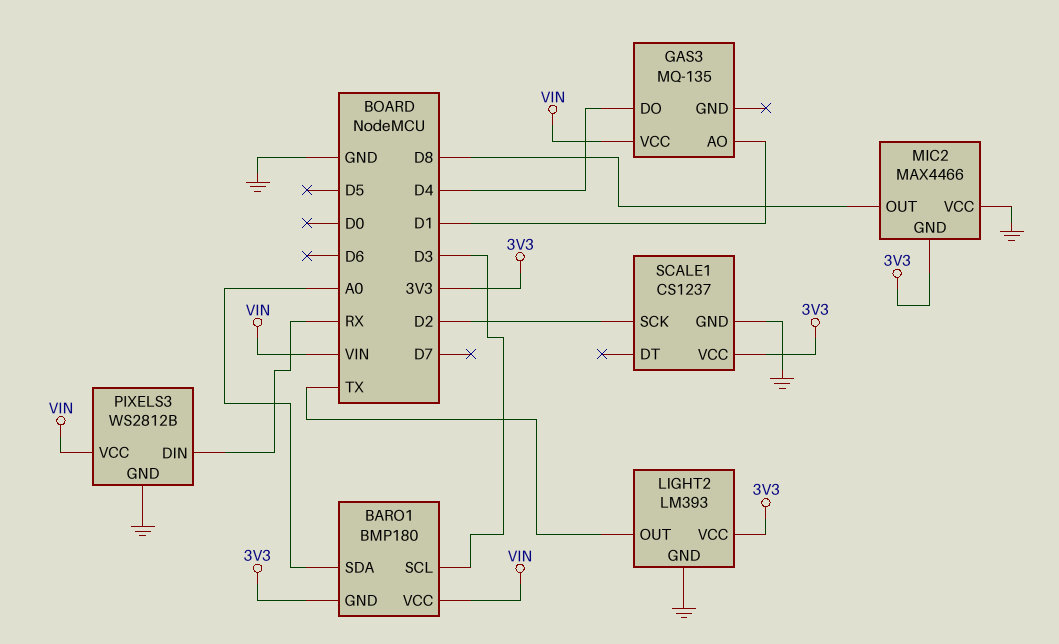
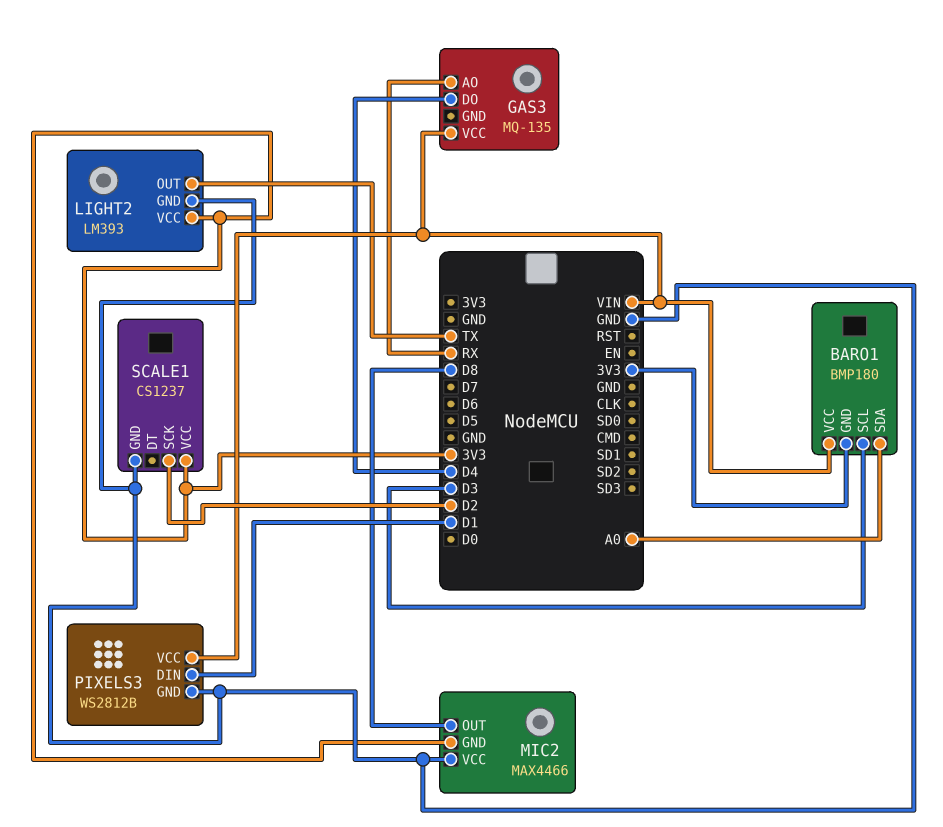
GAS3 pin AO: D1 -> RX
PIXELS3 pin DIN: RX -> D1

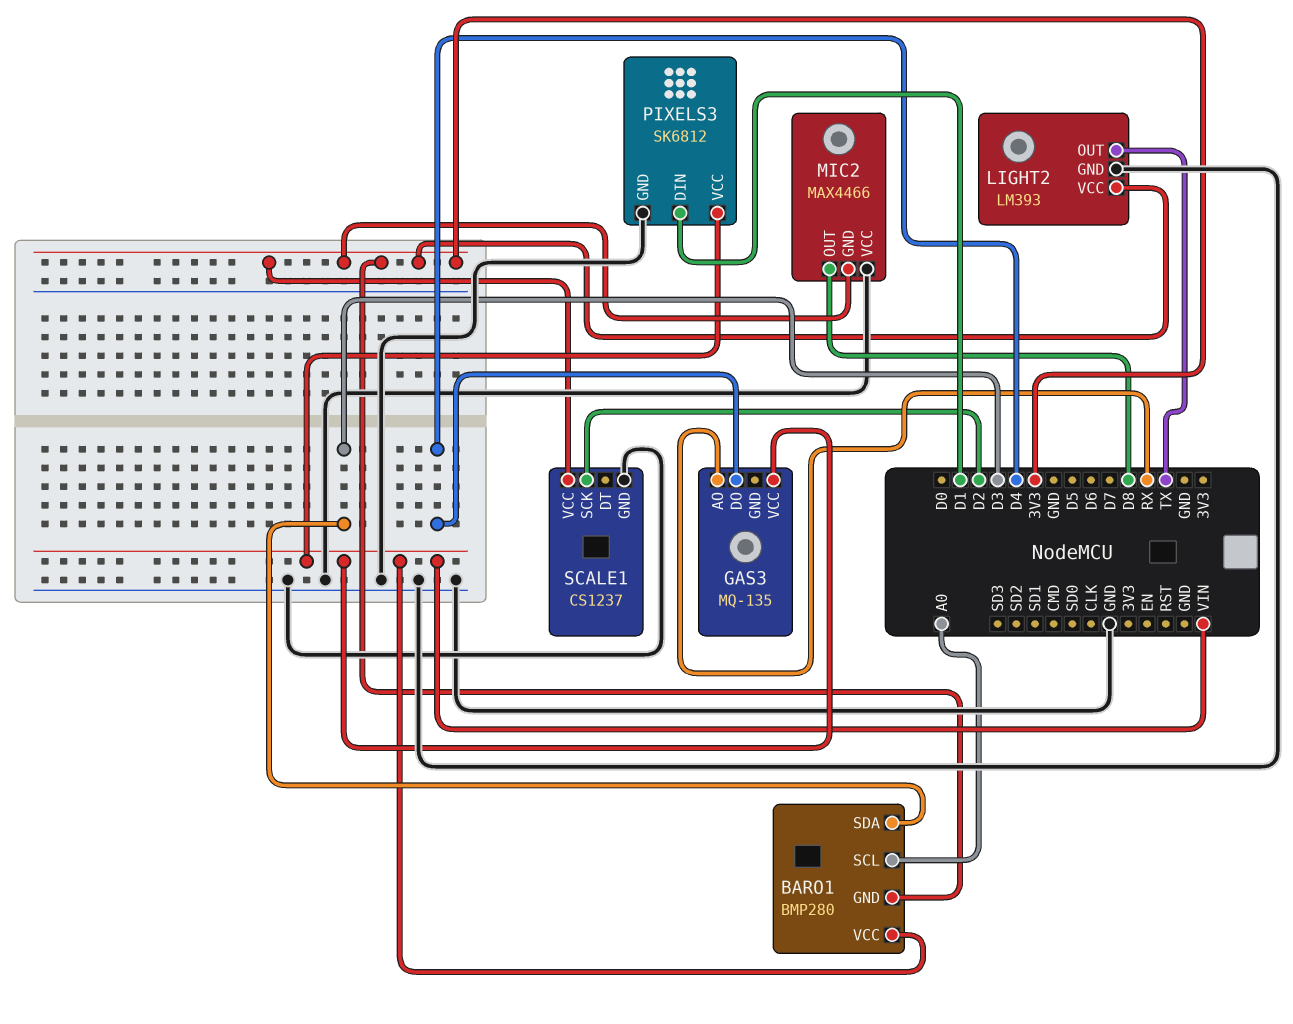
BARO1: BMP180 -> BMP280
BARO1 pin SCL: D3 -> A0
BARO1 pin SDA: A0 -> D3
PIXELS3: WS2812B -> SK6812

